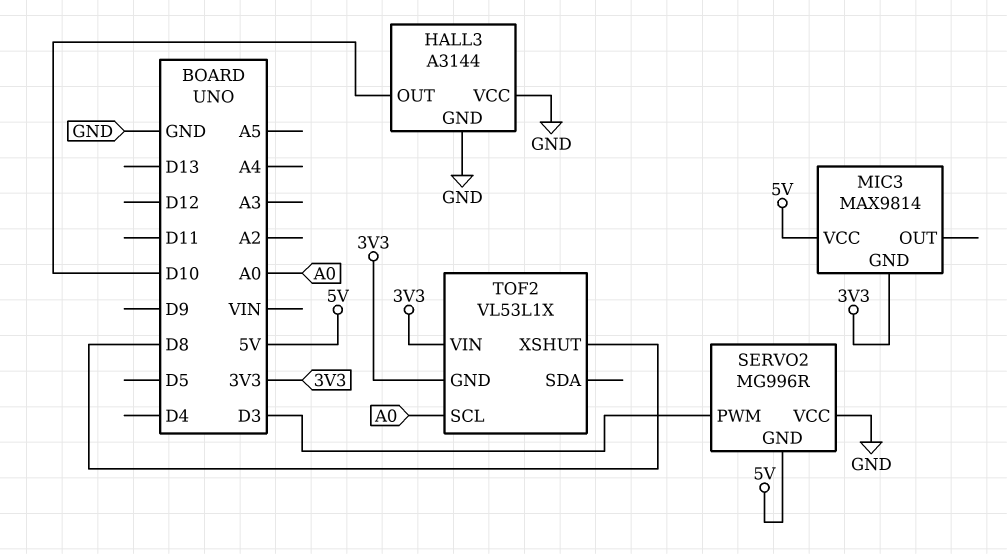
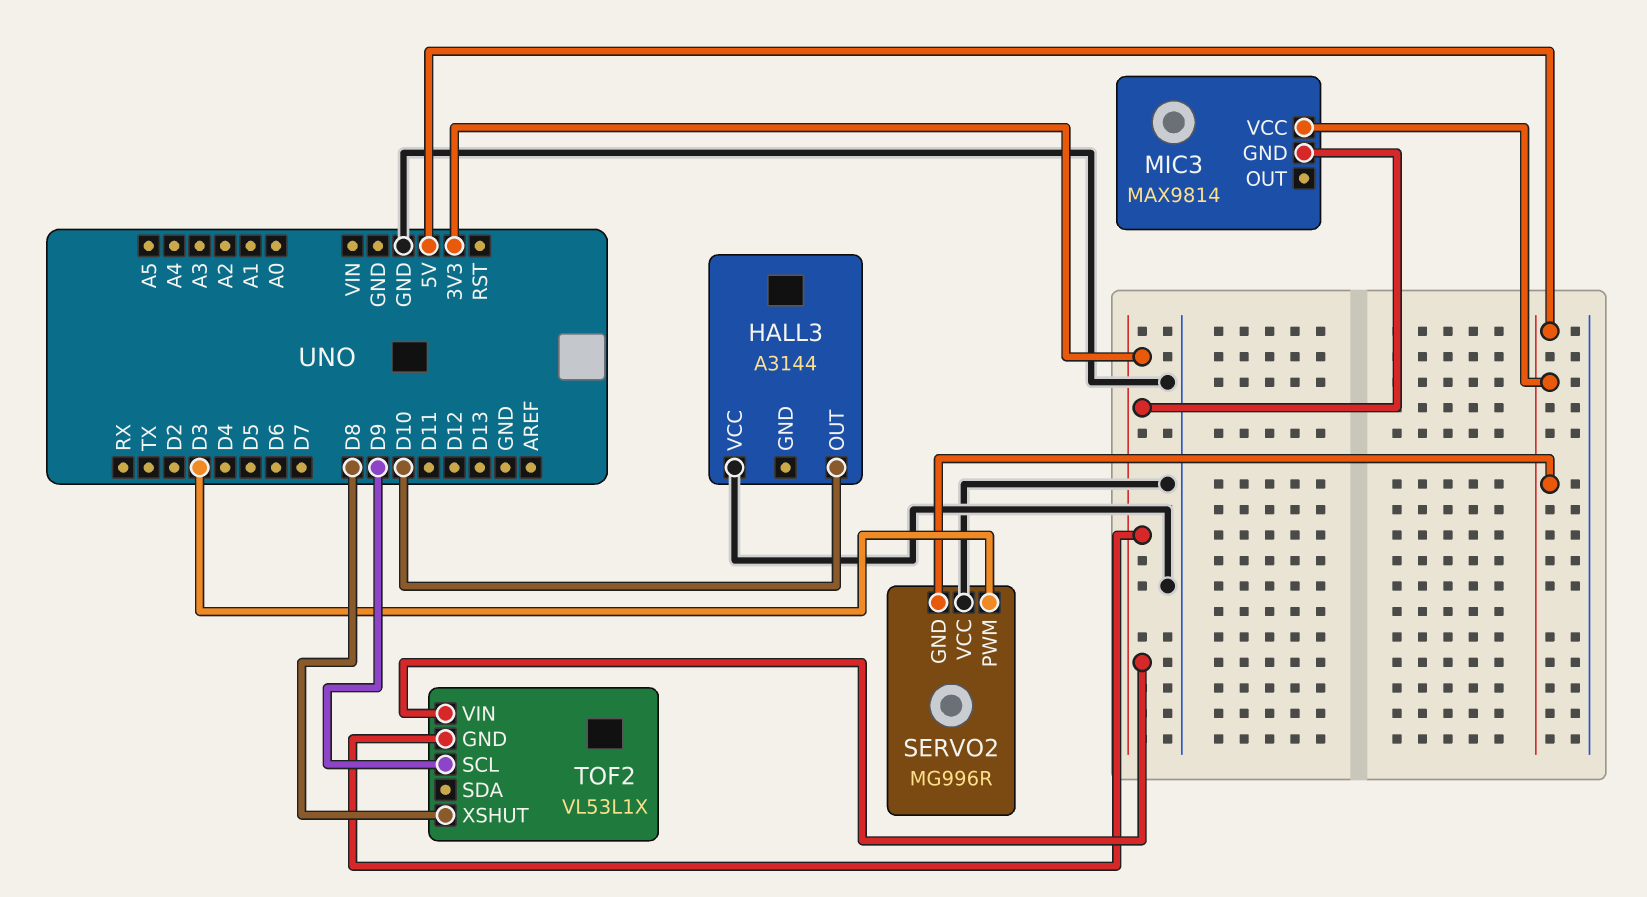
HALL3 pin GND: GND -> none
TOF2 pin SCL: A0 -> D9

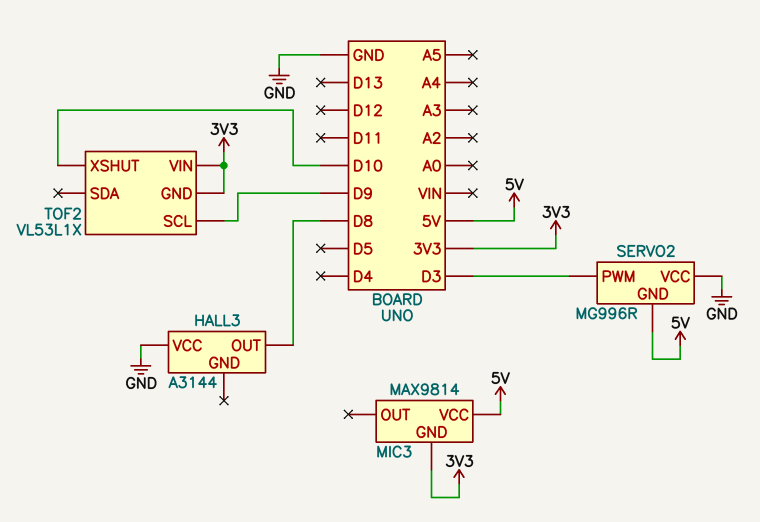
HALL3 pin OUT: D10 -> D8
TOF2 pin XSHUT: D8 -> D10

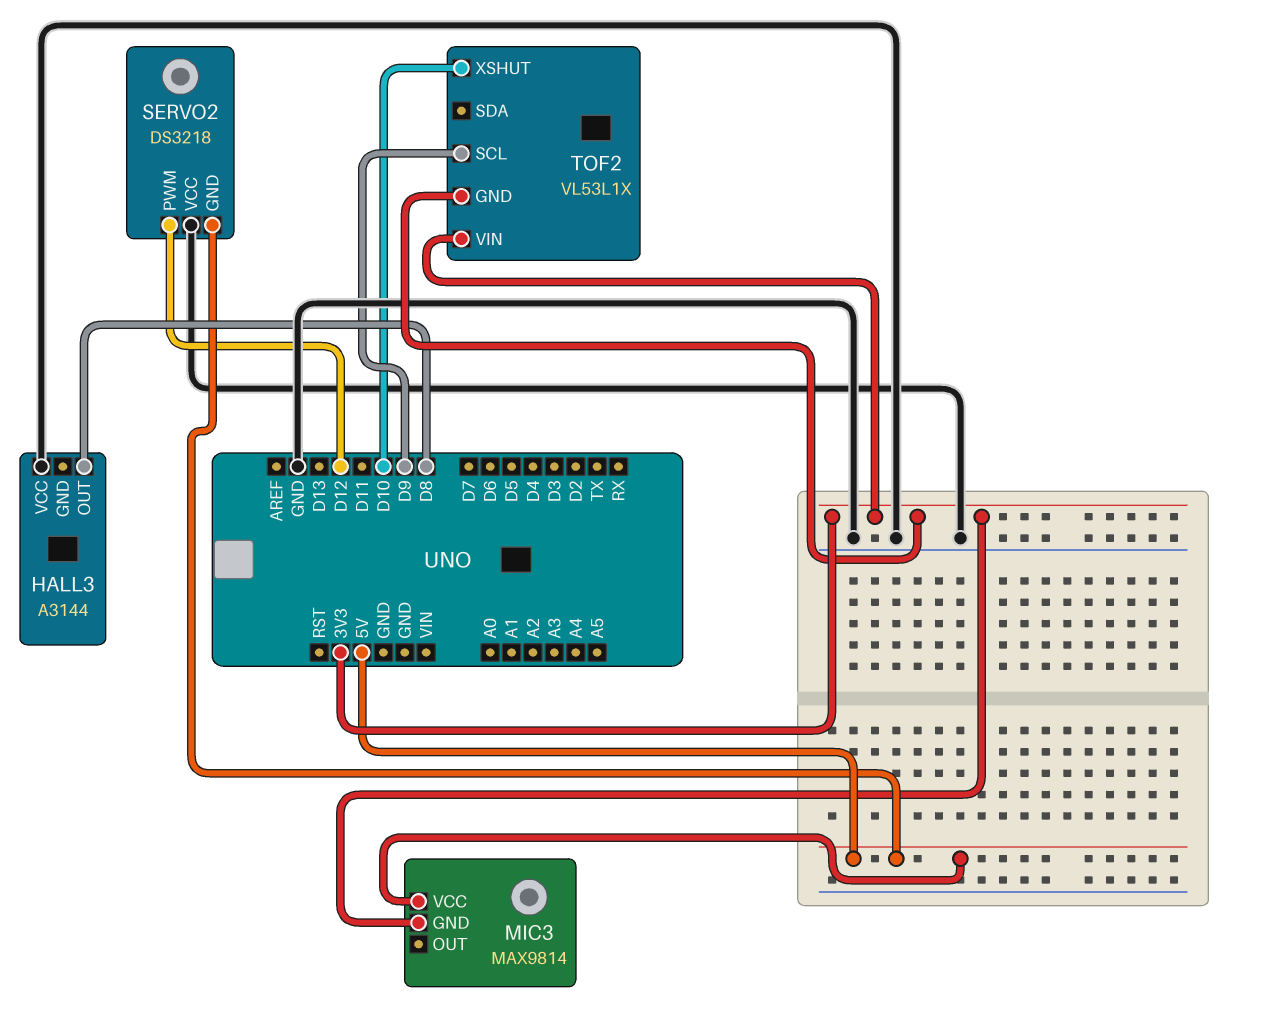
SERVO2: MG996R -> DS3218
SERVO2 pin PWM: D3 -> D12

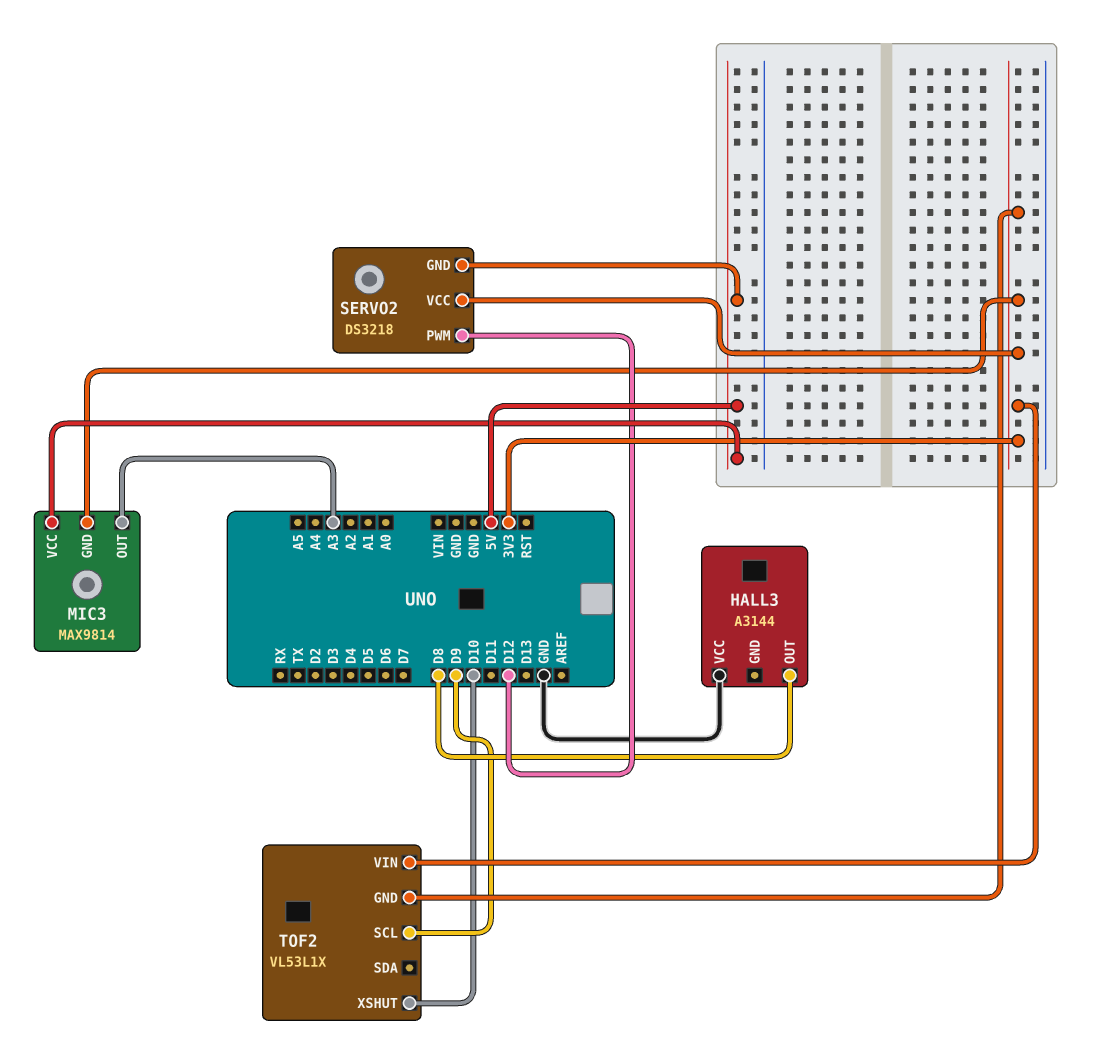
MIC3 pin OUT: none -> A3
SERVO2 pin VCC: GND -> 3V3

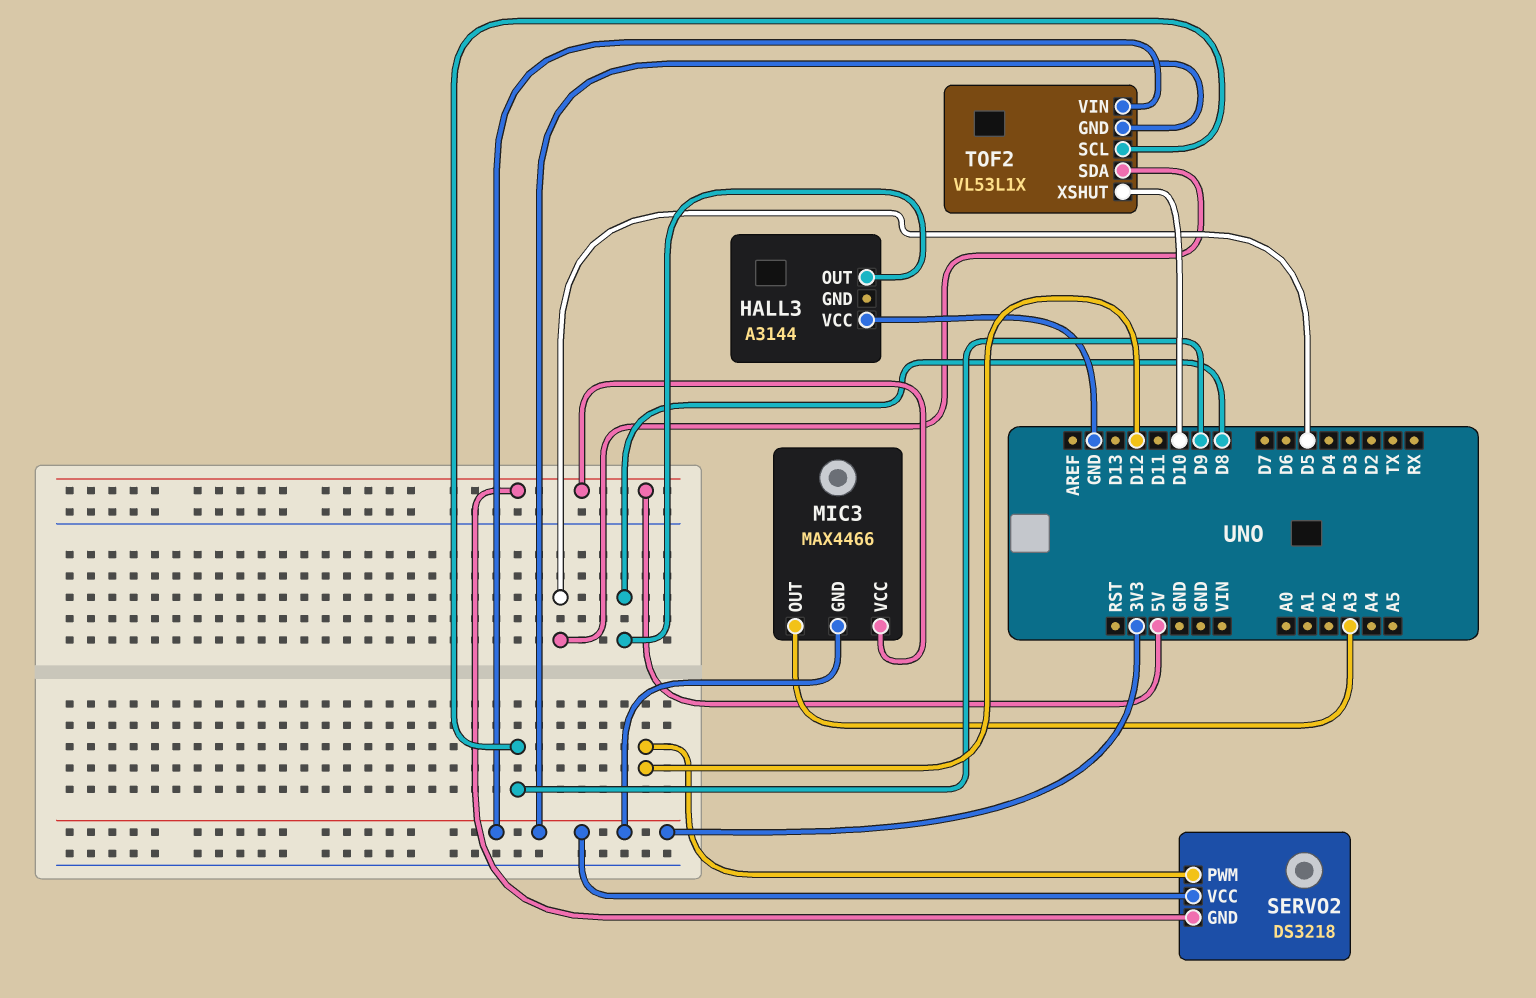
MIC3: MAX9814 -> MAX4466
TOF2 pin SDA: none -> D5

